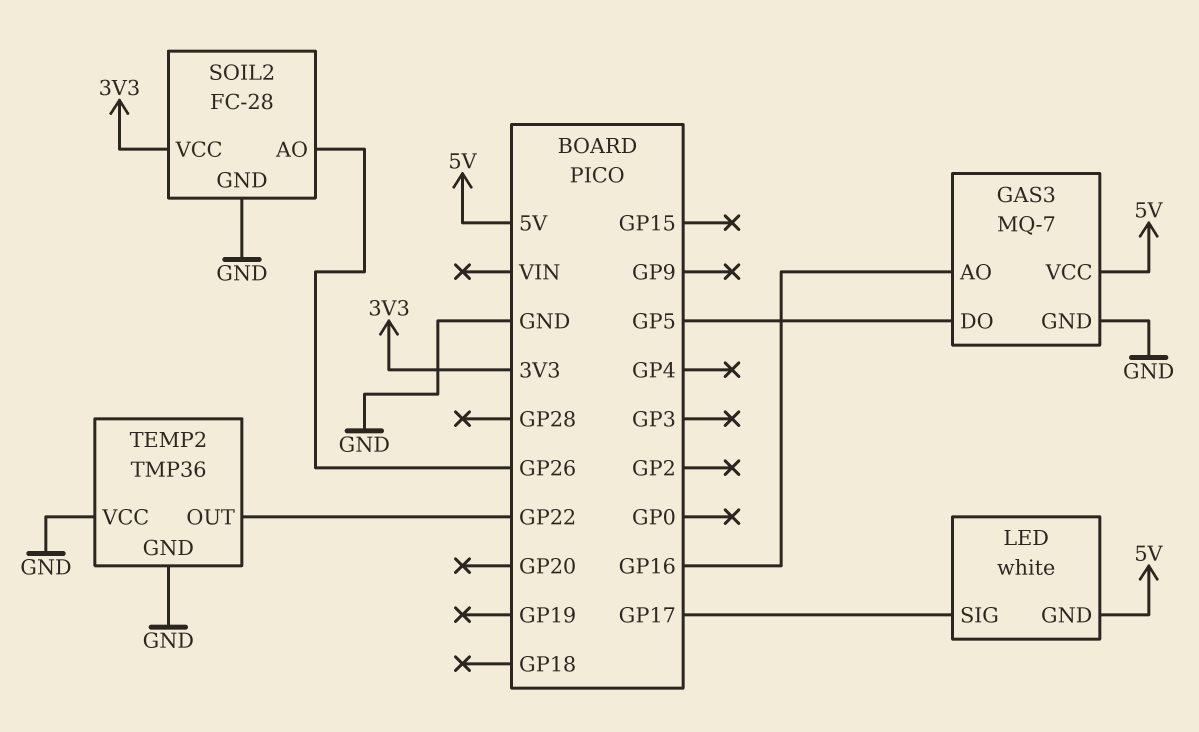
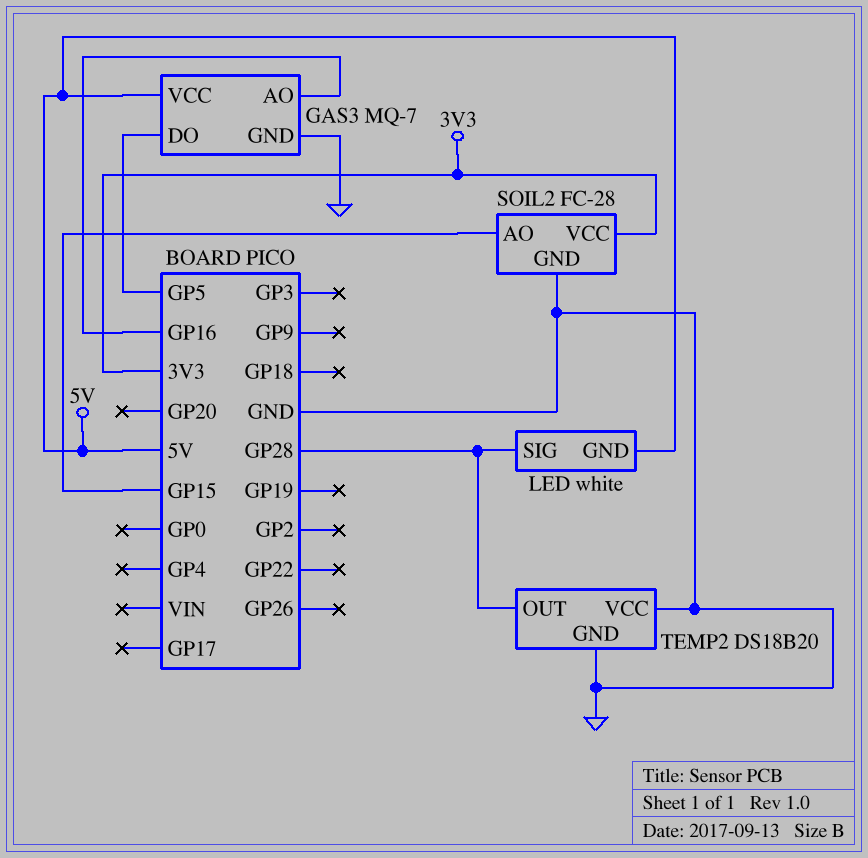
LED pin SIG: GP17 -> GP28
SOIL2 pin AO: GP26 -> GP15
TEMP2: TMP36 -> DS18B20
TEMP2 pin OUT: GP22 -> GP28

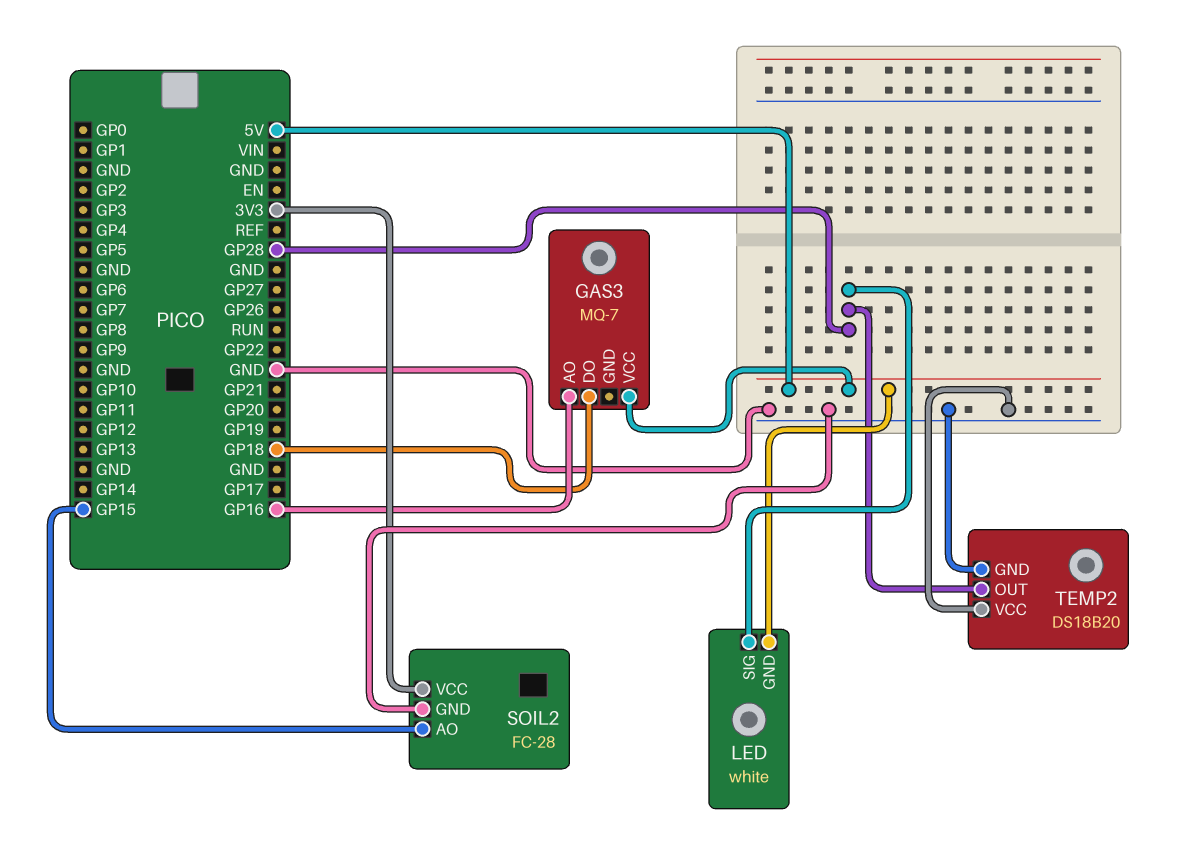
GAS3 pin DO: GP5 -> GP18
GAS3 pin GND: GND -> none

